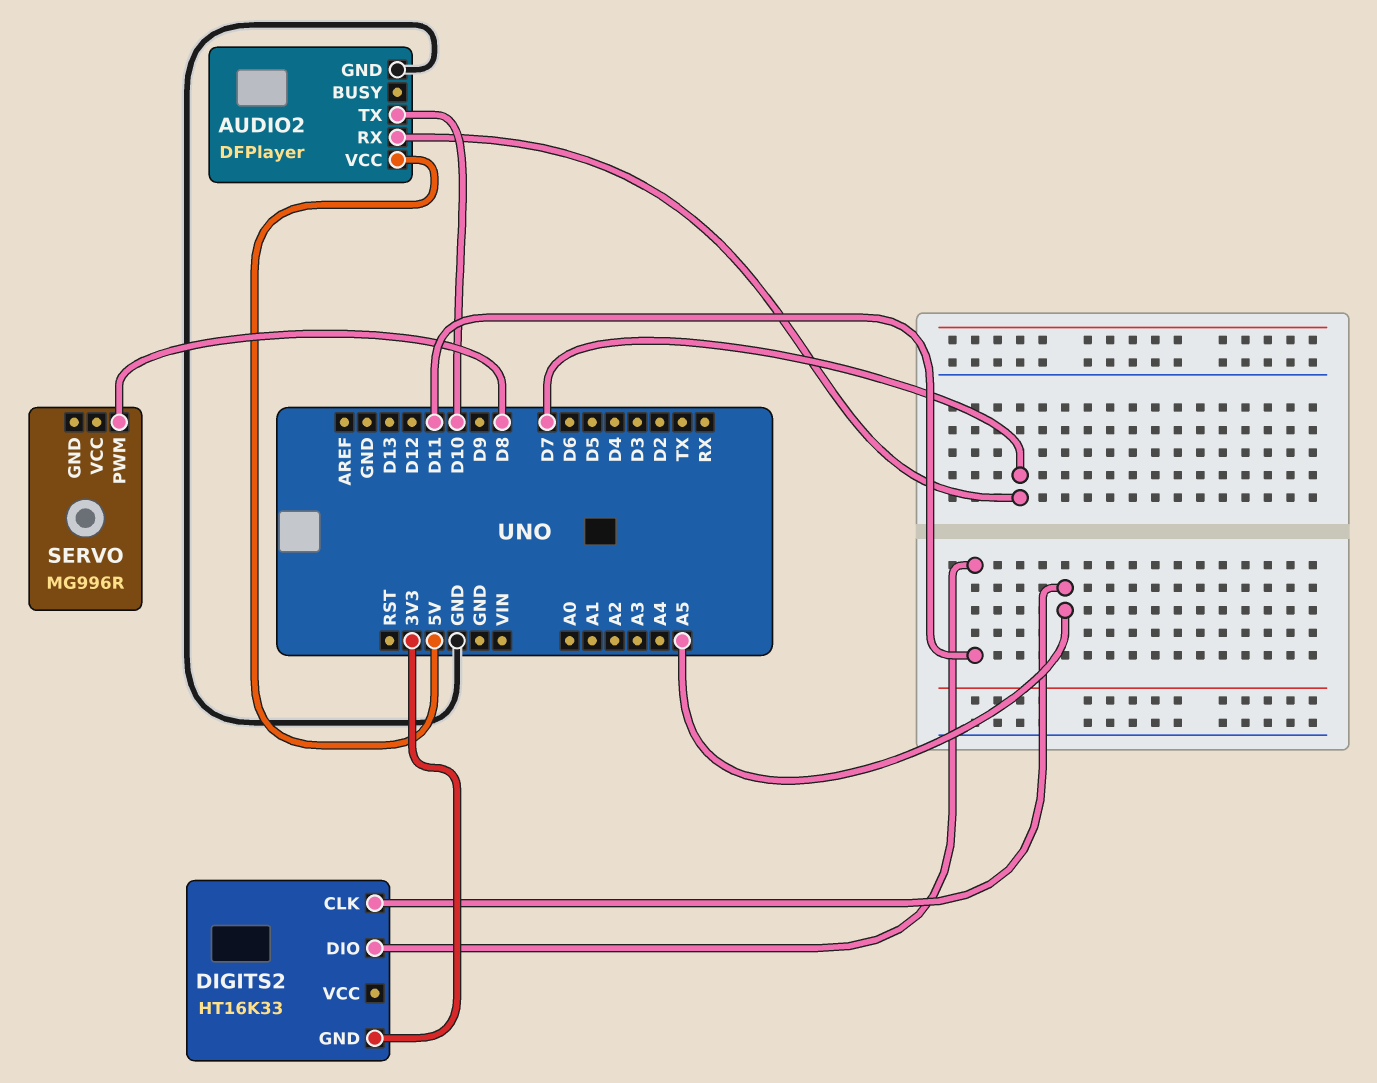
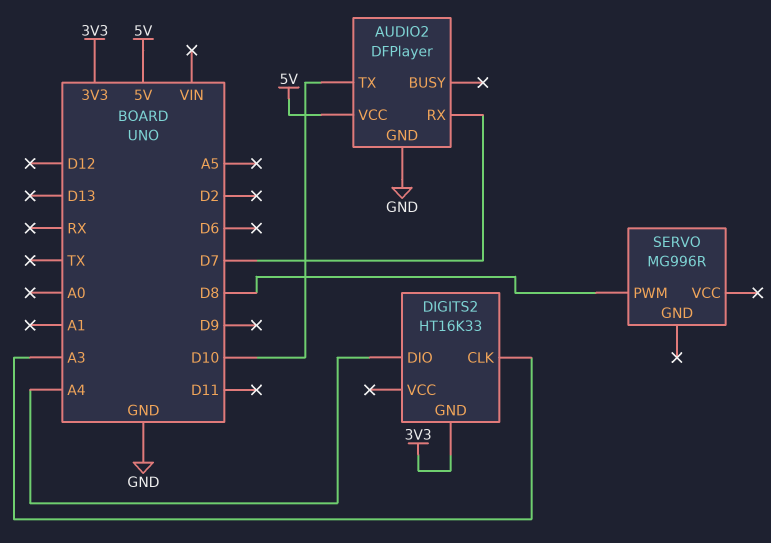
DIGITS2 pin CLK: A5 -> A3
DIGITS2 pin DIO: D11 -> A4

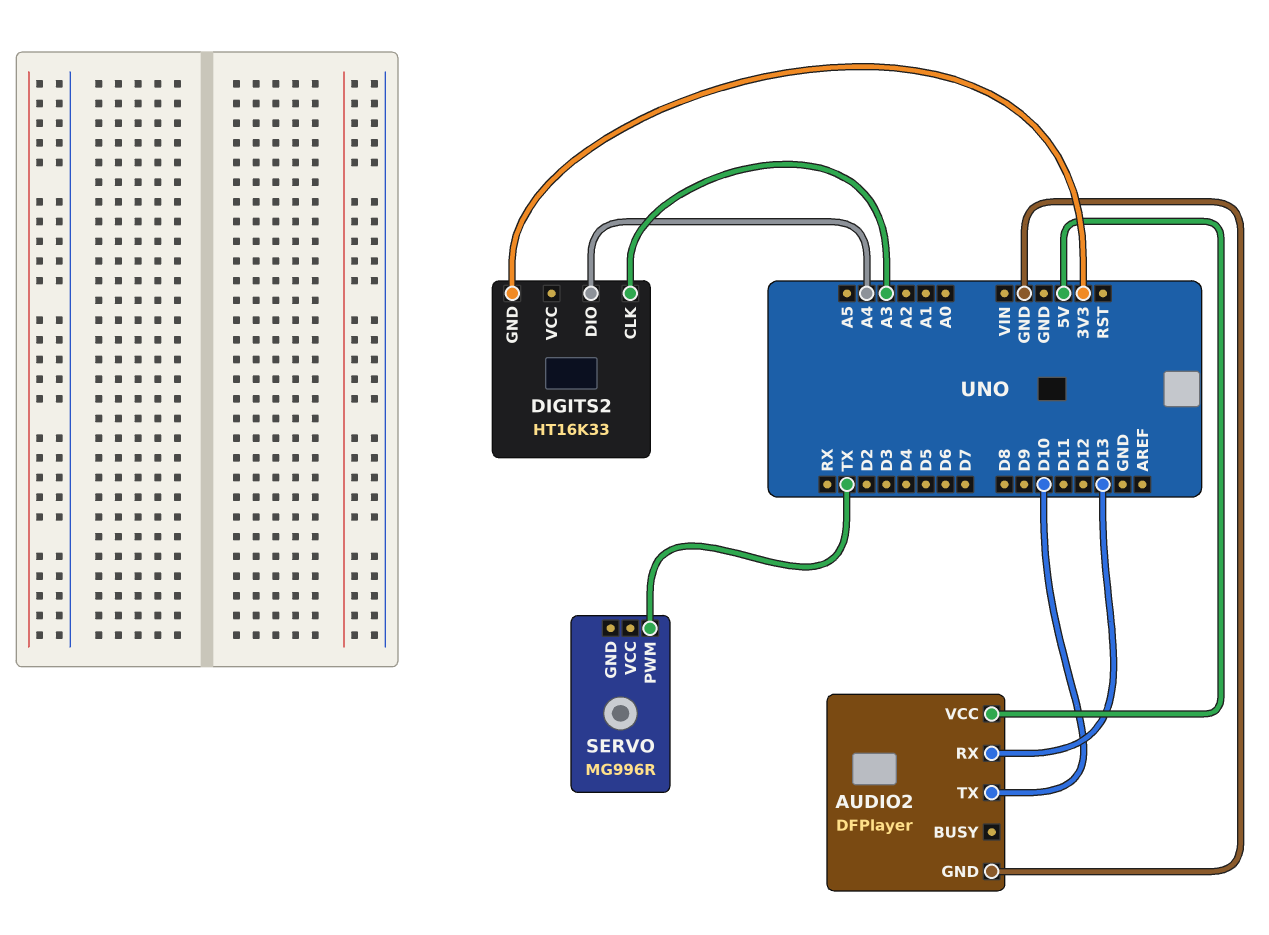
AUDIO2 pin RX: D7 -> D13
SERVO pin PWM: D8 -> TX

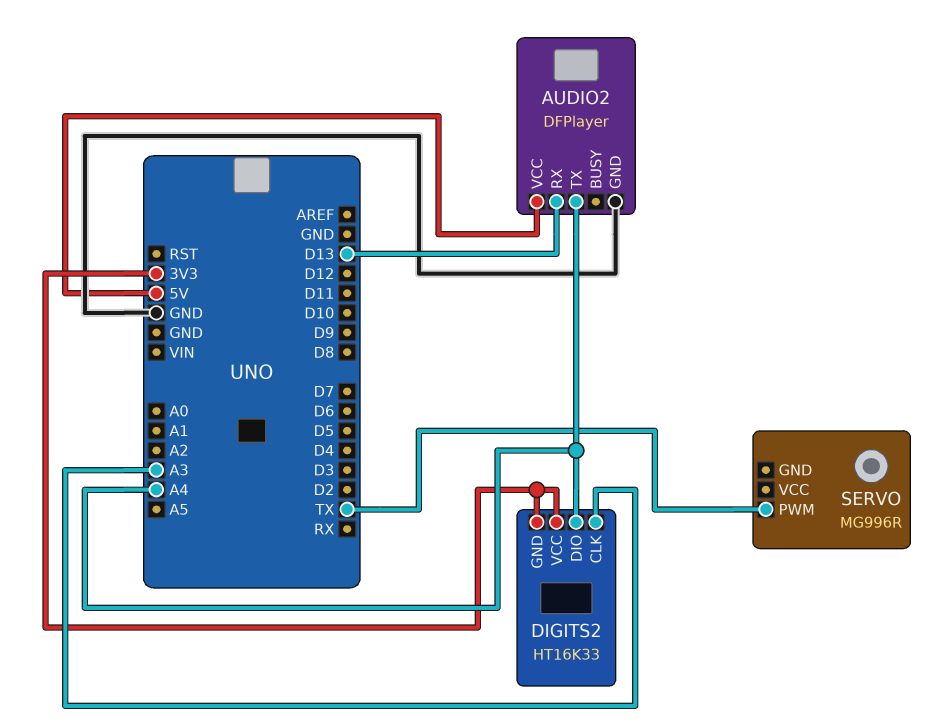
AUDIO2 pin TX: D10 -> A4
DIGITS2 pin VCC: none -> 3V3

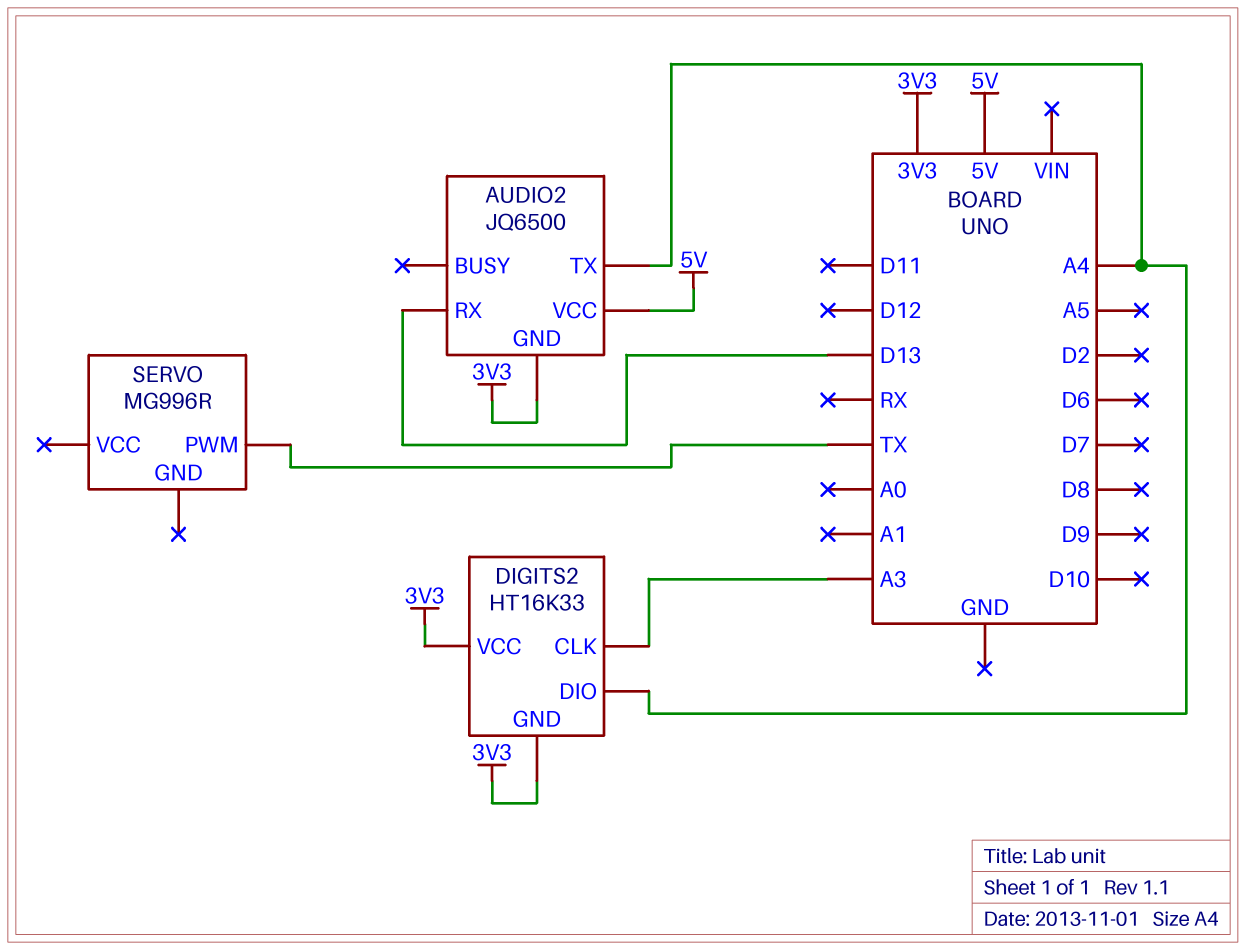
AUDIO2: DFPlayer -> JQ6500
AUDIO2 pin GND: GND -> 3V3

